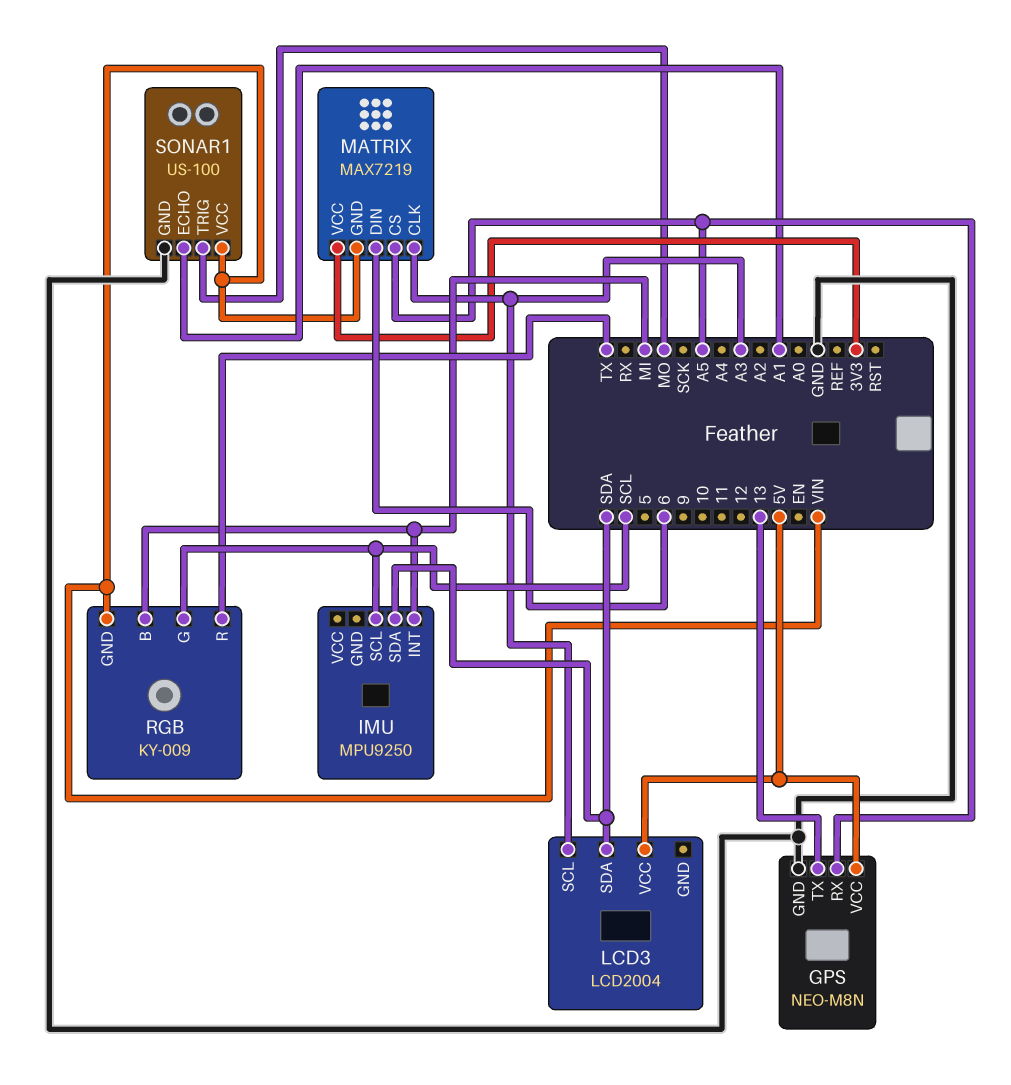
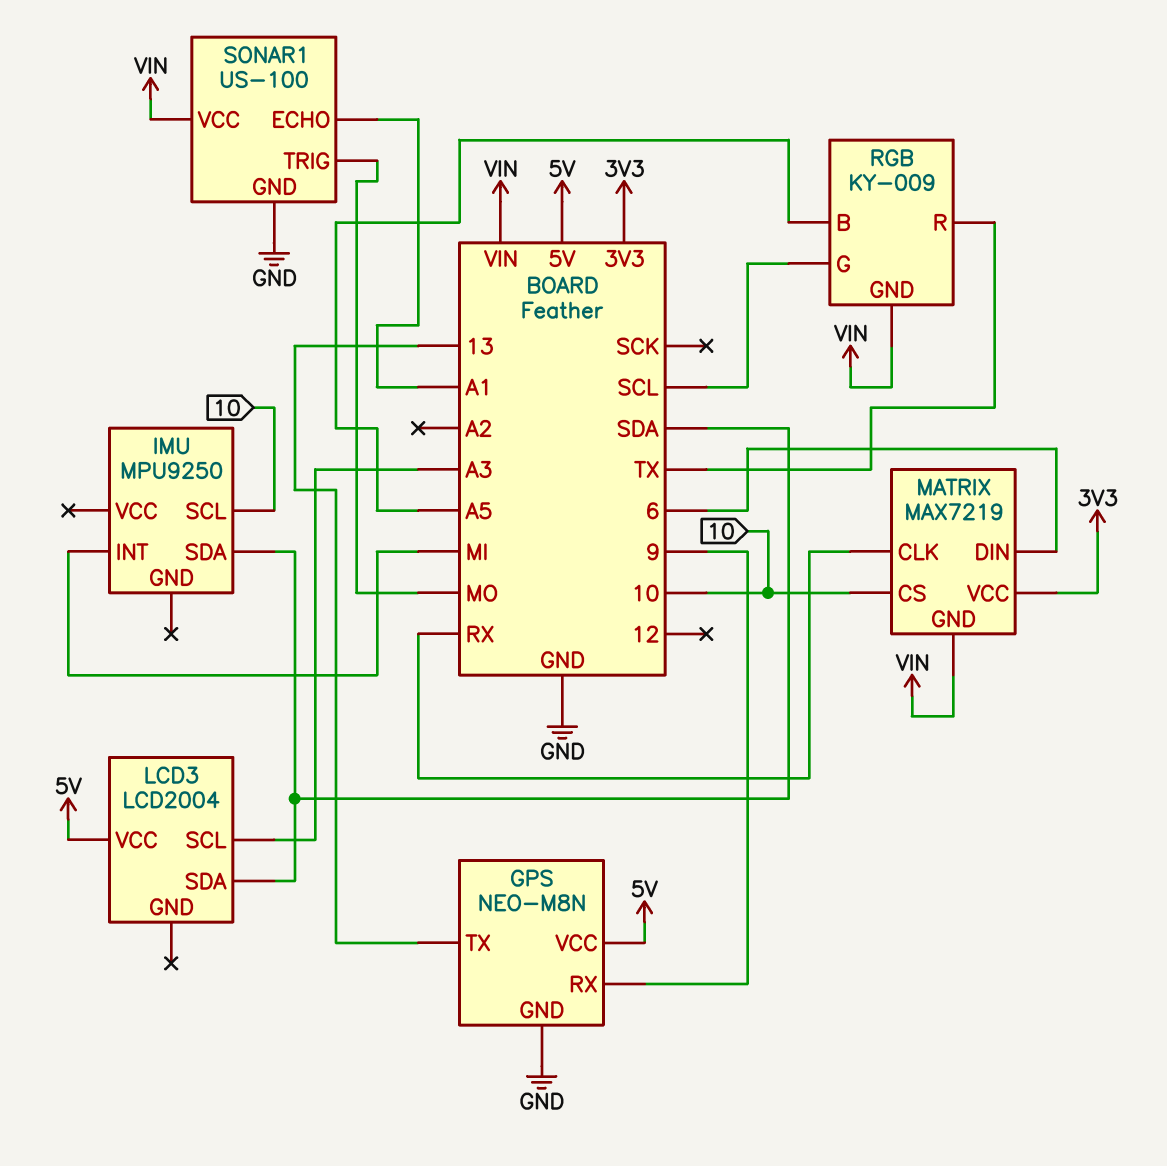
GPS pin RX: A5 -> 9
IMU pin SCL: SCL -> 10
MATRIX pin CLK: A3 -> RX
MATRIX pin CS: A5 -> 10
RGB pin B: MI -> A5

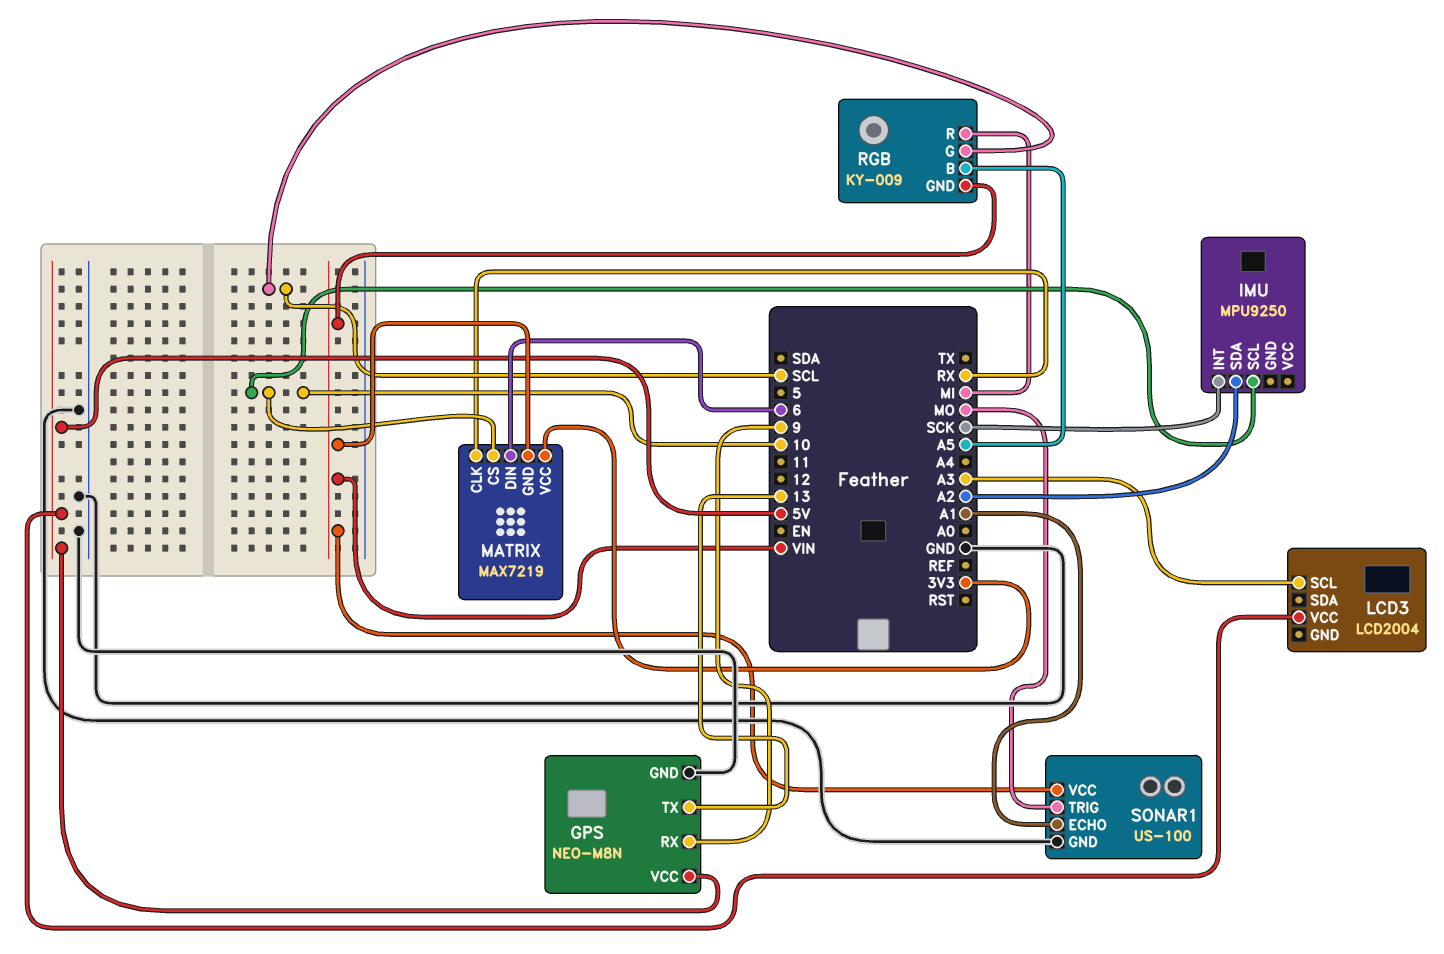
IMU pin INT: MI -> SCK
IMU pin SDA: SDA -> A2
LCD3 pin SDA: SDA -> none
RGB pin R: TX -> MI

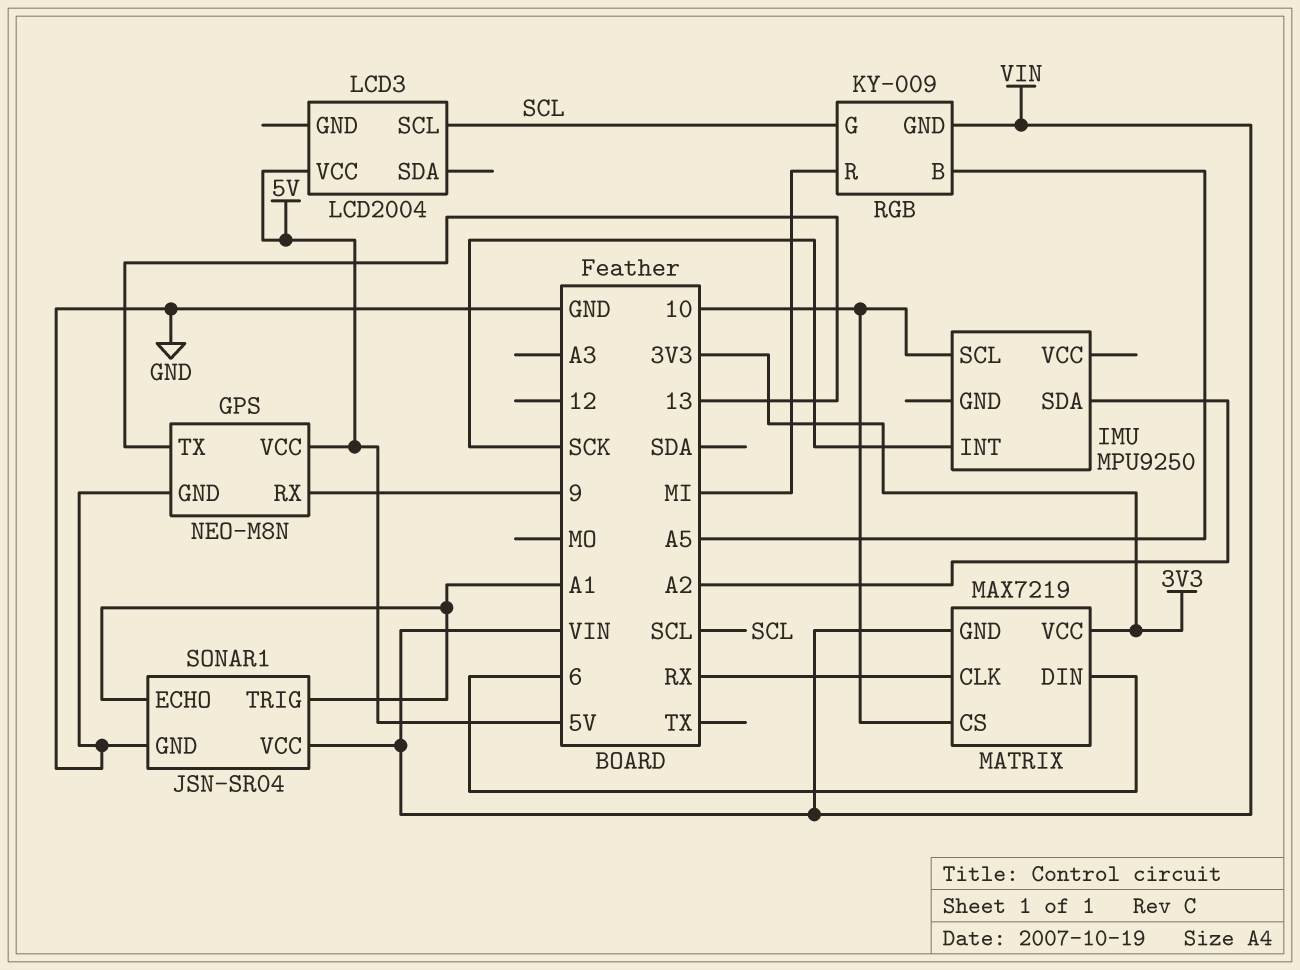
LCD3 pin SCL: A3 -> SCL
SONAR1: US-100 -> JSN-SR04
SONAR1 pin TRIG: MO -> A1

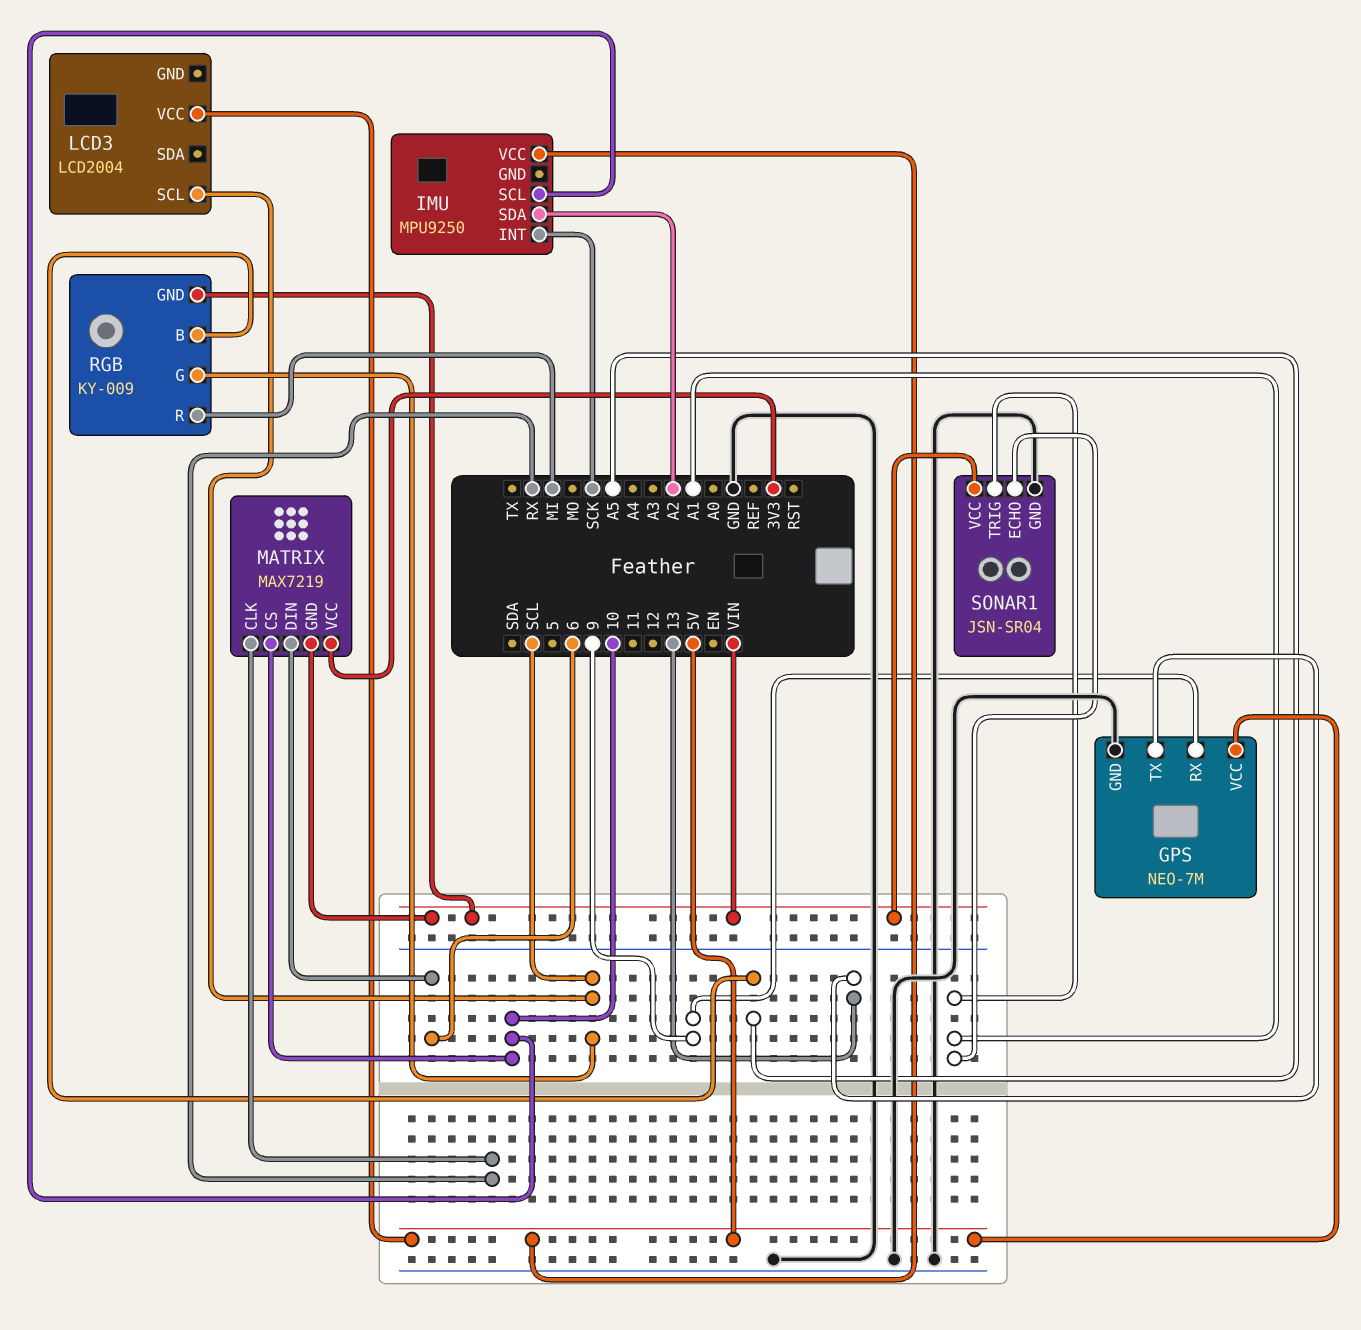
GPS: NEO-M8N -> NEO-7M
IMU pin VCC: none -> 5V

